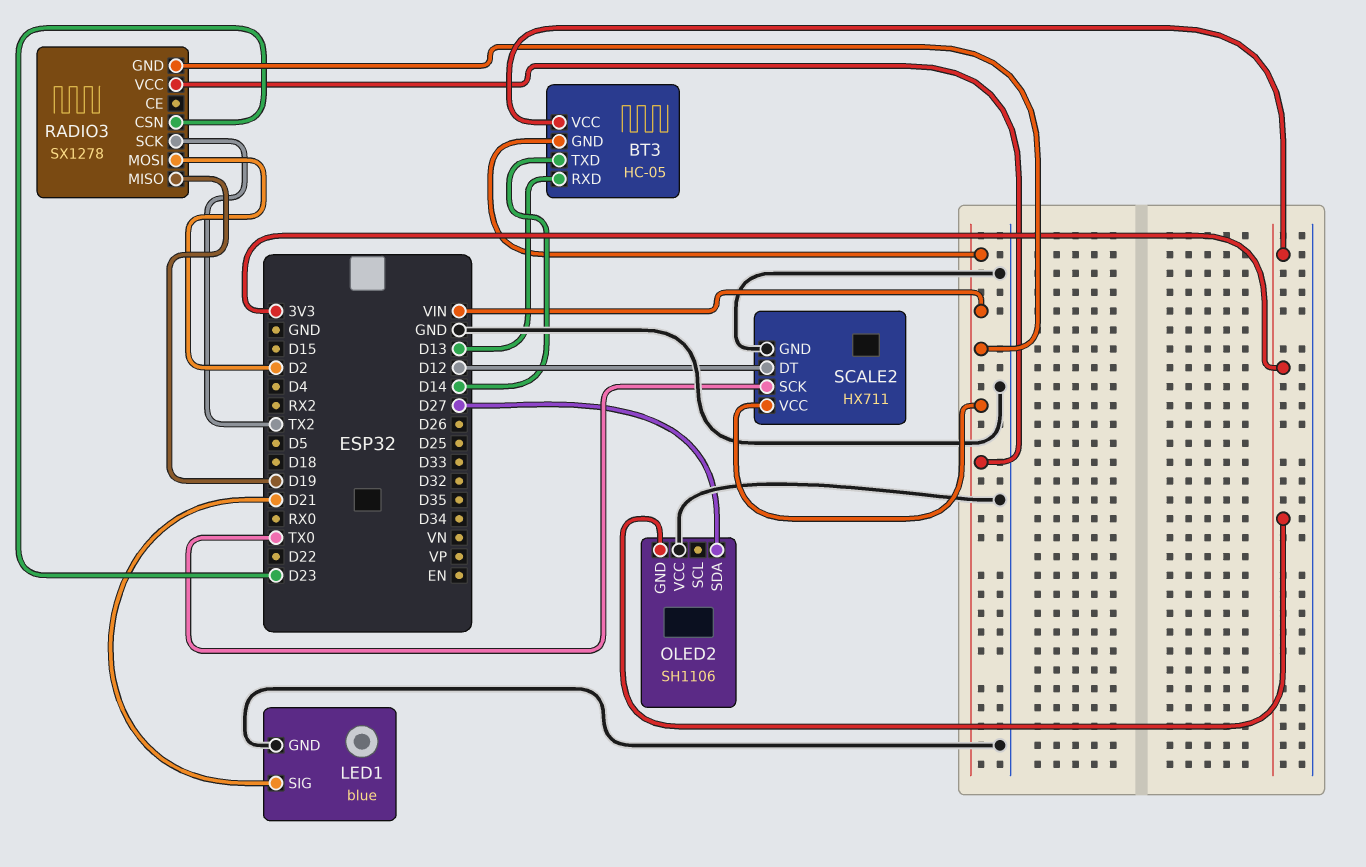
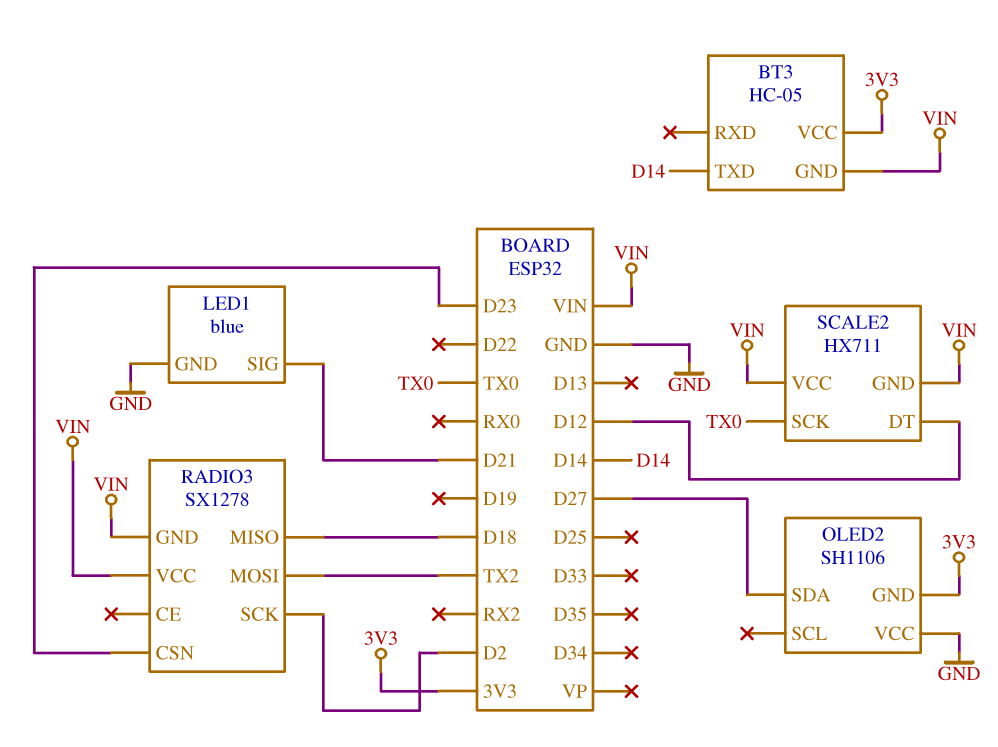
BT3 pin RXD: D13 -> none
RADIO3 pin MISO: D19 -> D18
RADIO3 pin MOSI: D2 -> TX2
RADIO3 pin SCK: TX2 -> D2
SCALE2 pin GND: GND -> VIN

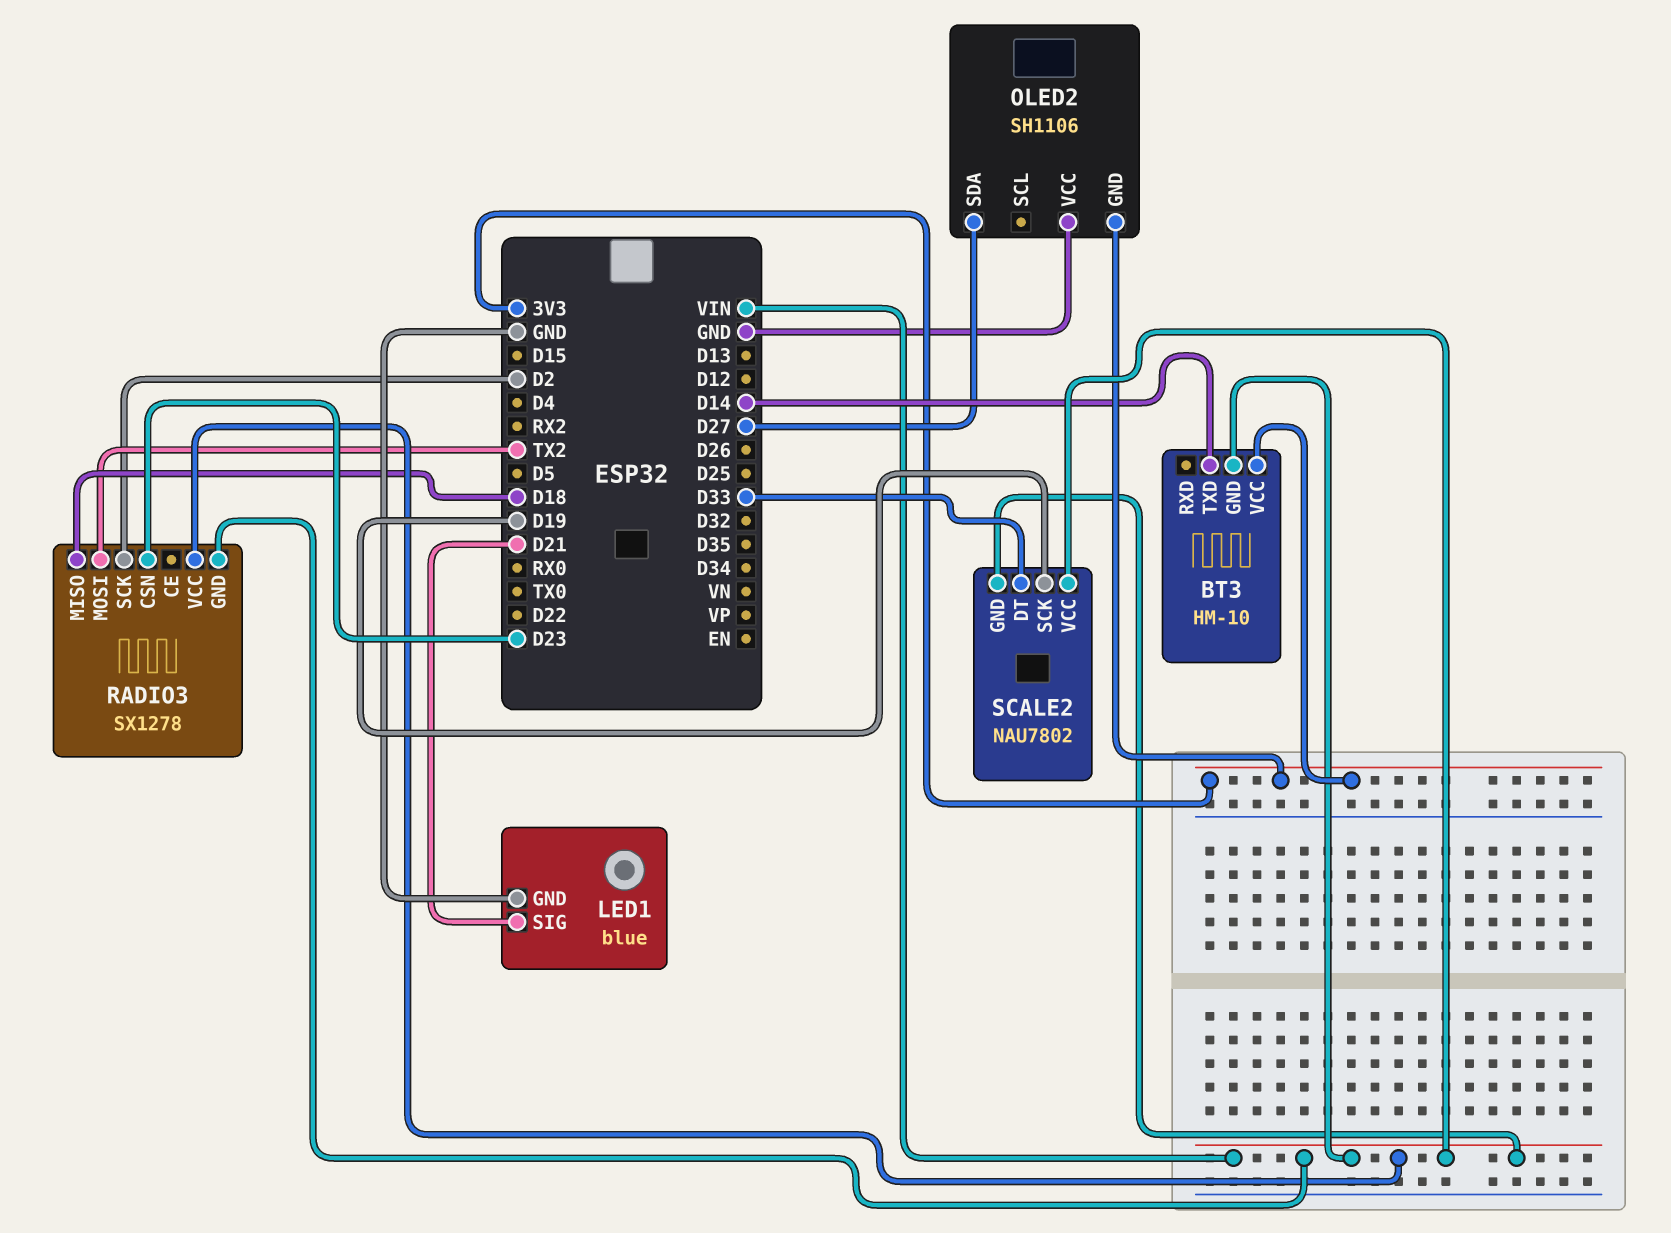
BT3: HC-05 -> HM-10
SCALE2: HX711 -> NAU7802
SCALE2 pin DT: D12 -> D33
SCALE2 pin SCK: TX0 -> D19

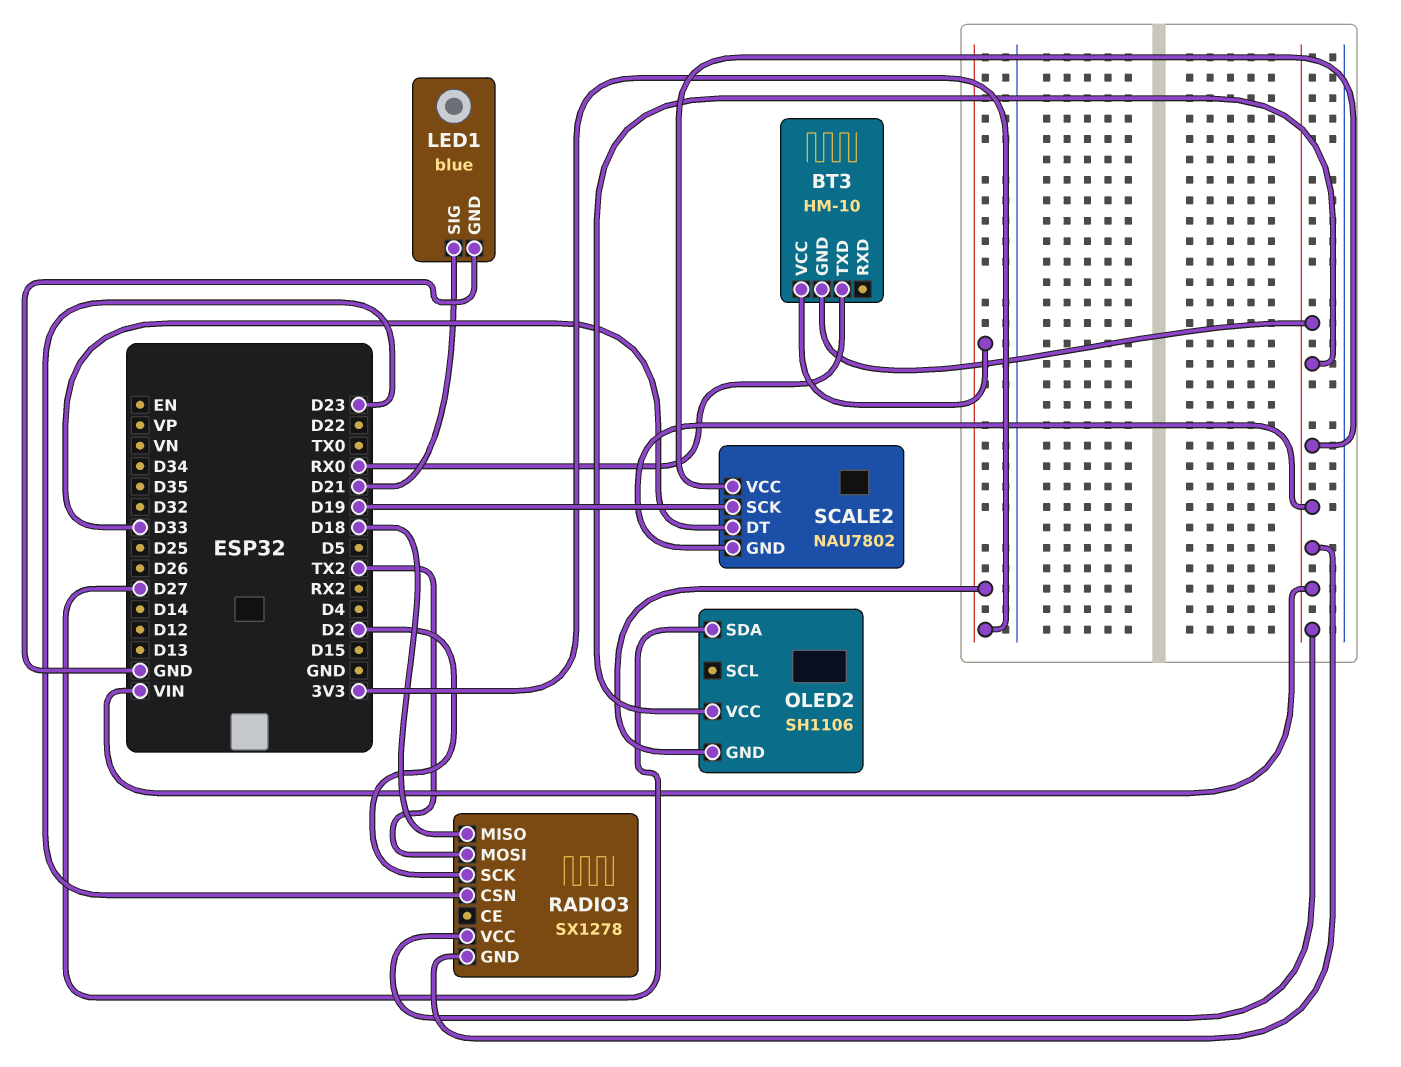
BT3 pin TXD: D14 -> RX0
OLED2 pin VCC: GND -> VIN

